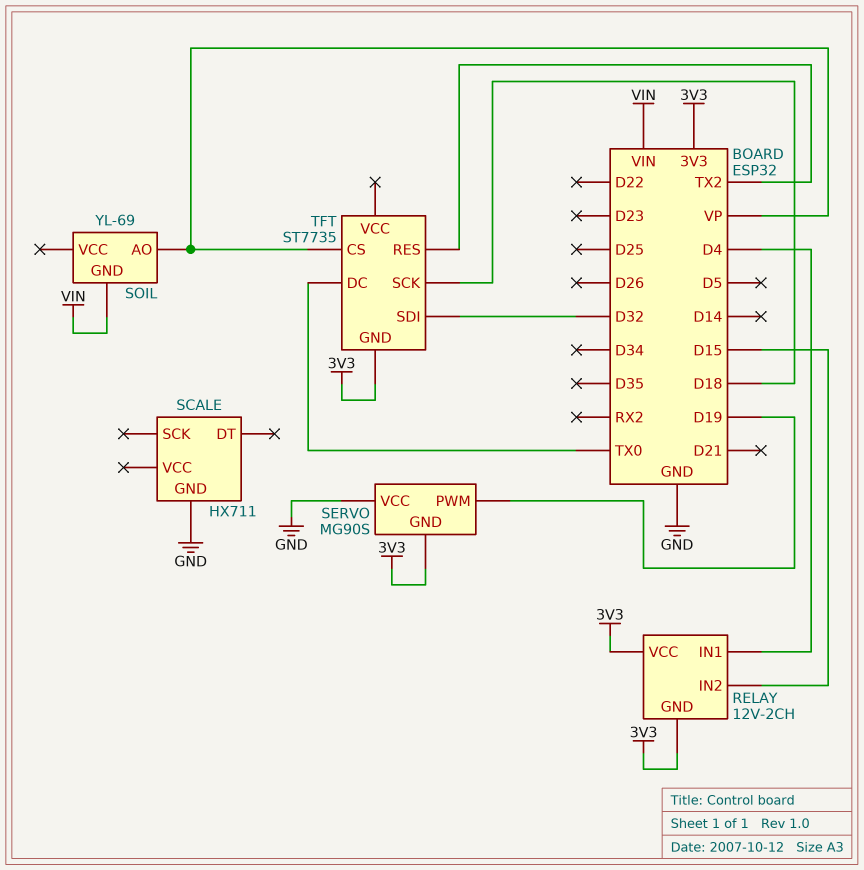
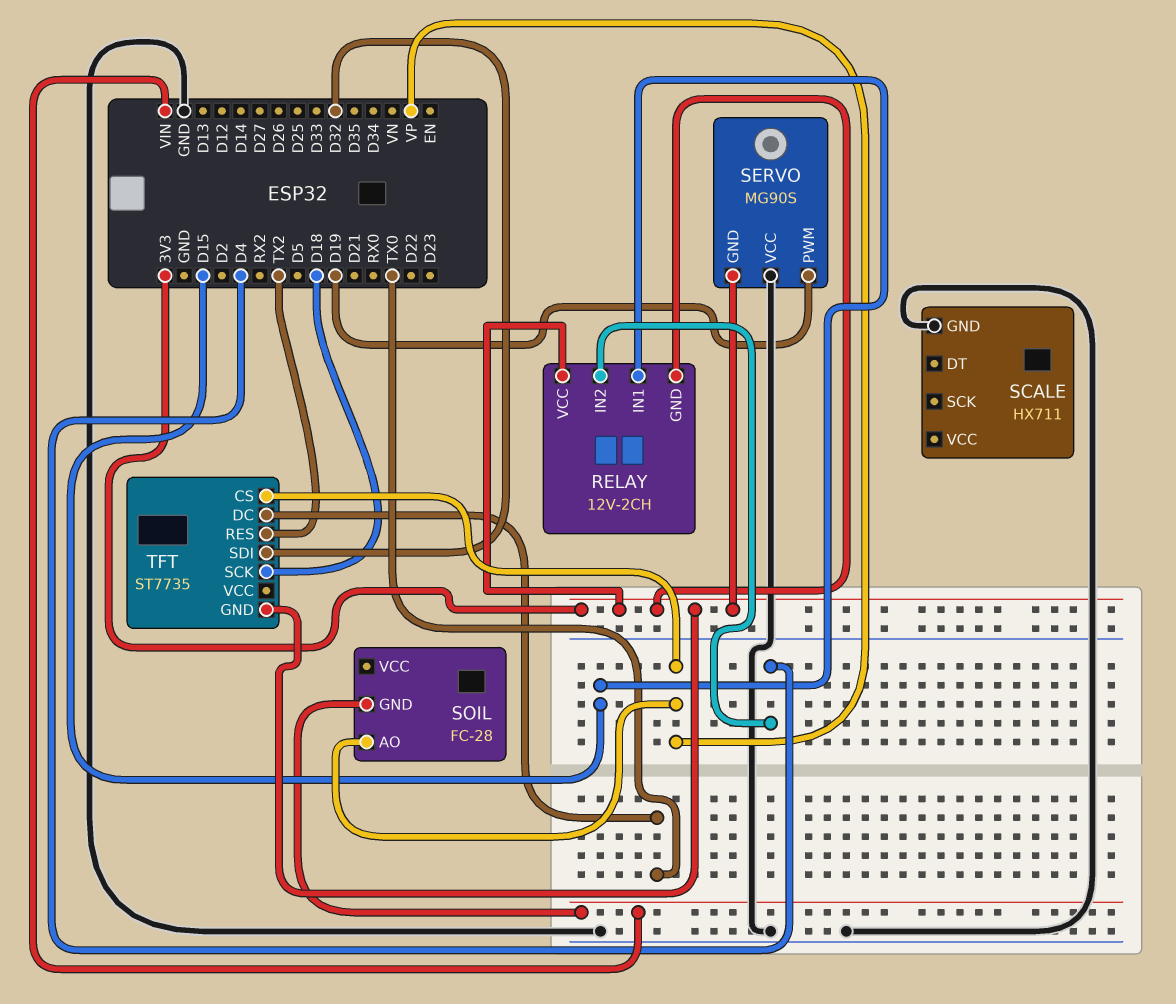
RELAY pin IN1: D4 -> D15
RELAY pin IN2: D15 -> D4
SOIL: YL-69 -> FC-28

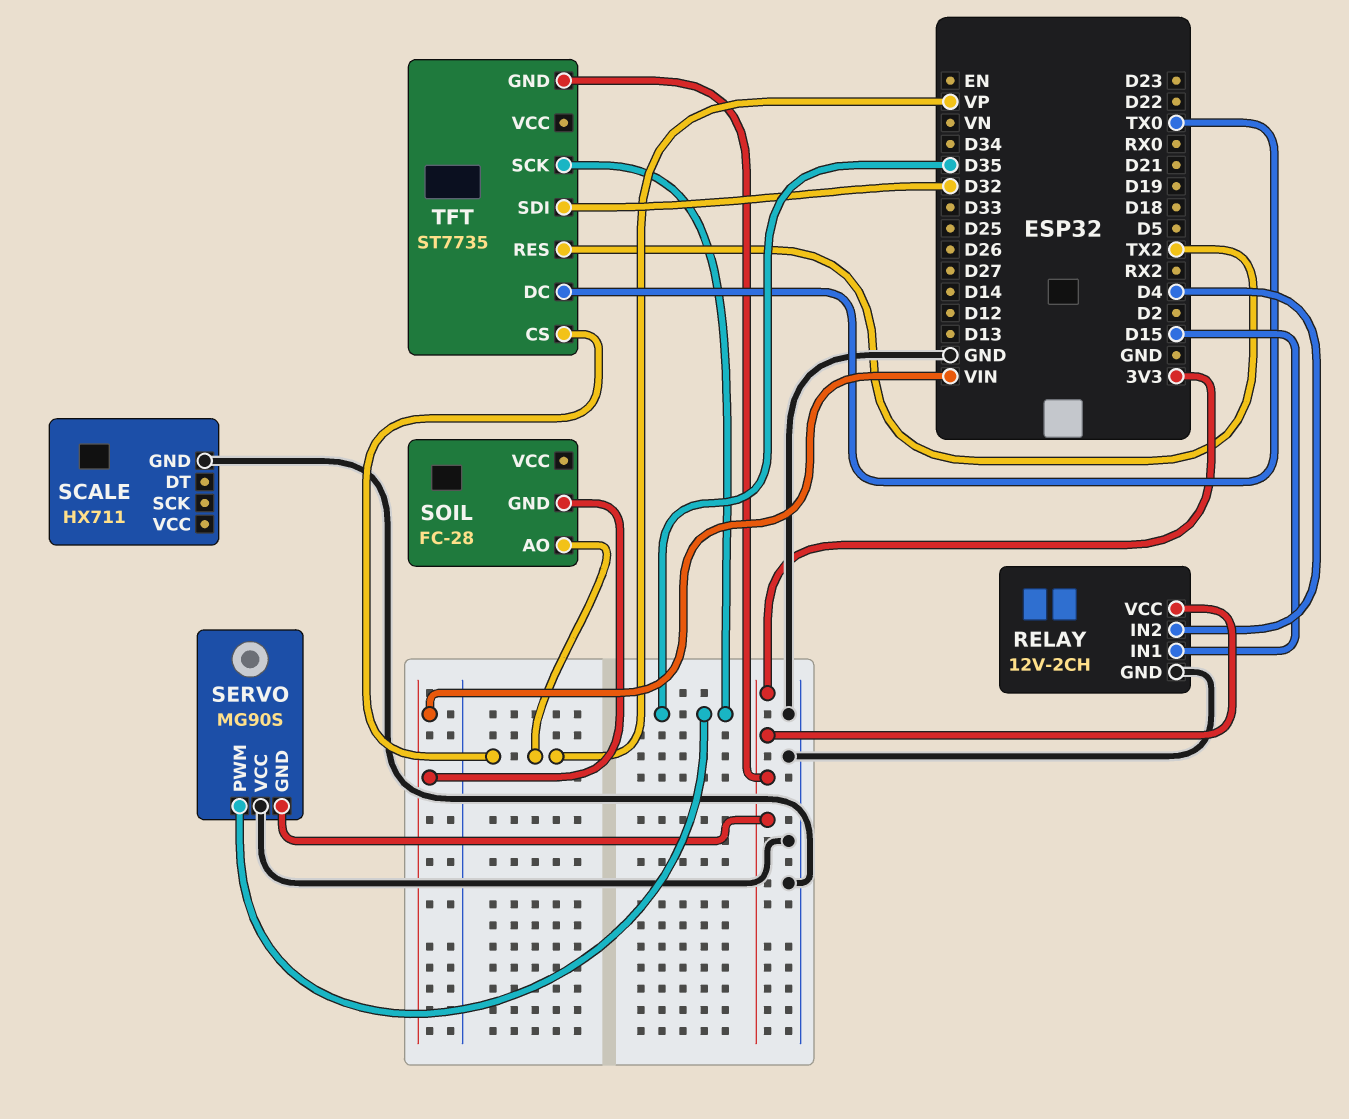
RELAY pin GND: 3V3 -> GND
SERVO pin PWM: D19 -> D35
TFT pin SCK: D18 -> D35

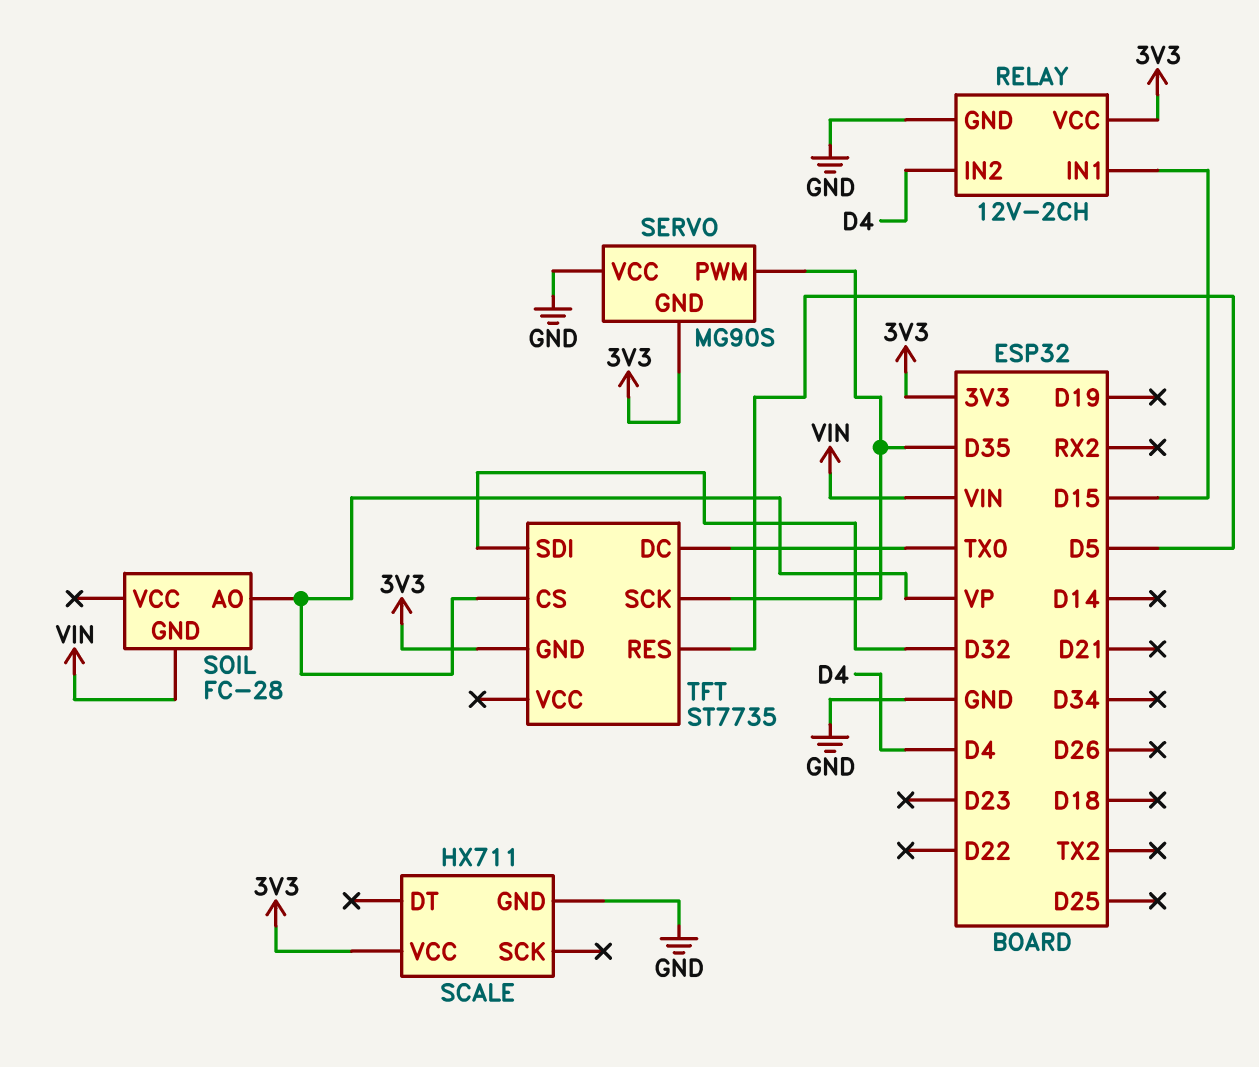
SCALE pin VCC: none -> 3V3
TFT pin RES: TX2 -> D5

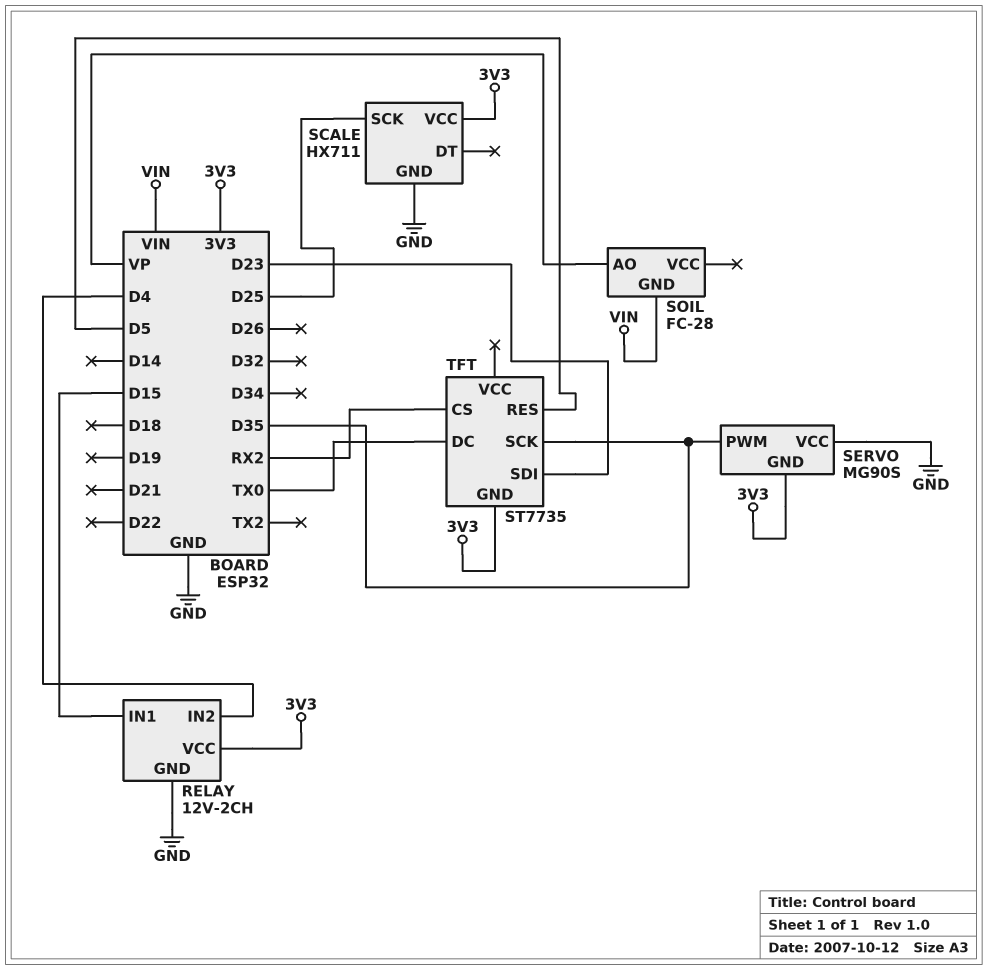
SCALE pin SCK: none -> D25
TFT pin CS: VP -> RX2
TFT pin SDI: D32 -> D23

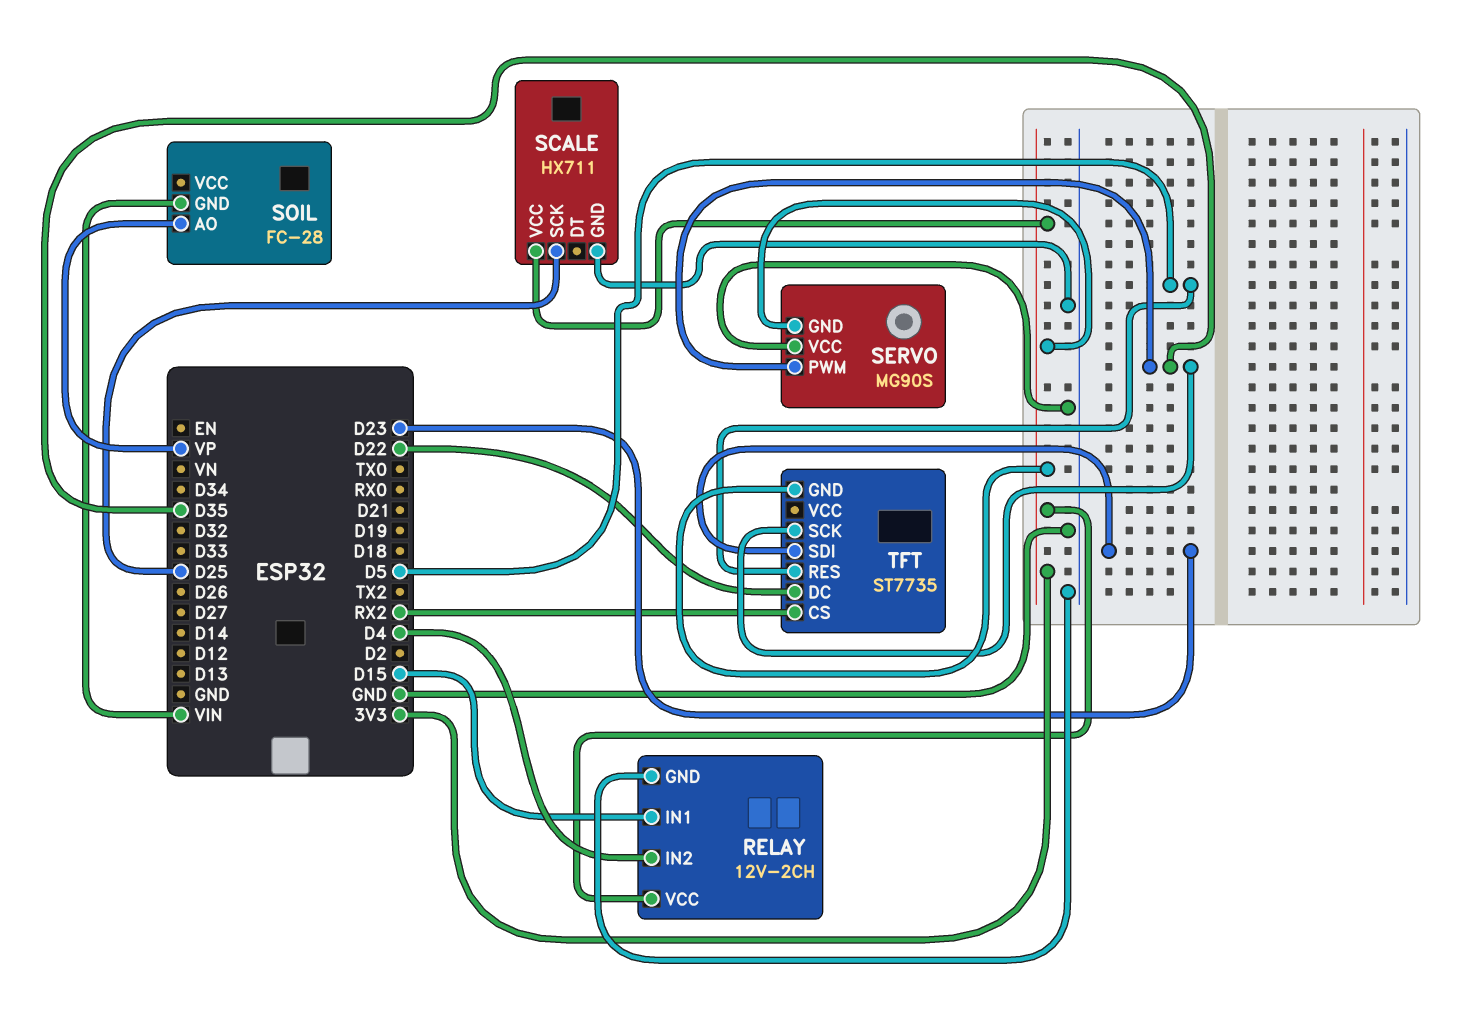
TFT pin DC: TX0 -> D22

